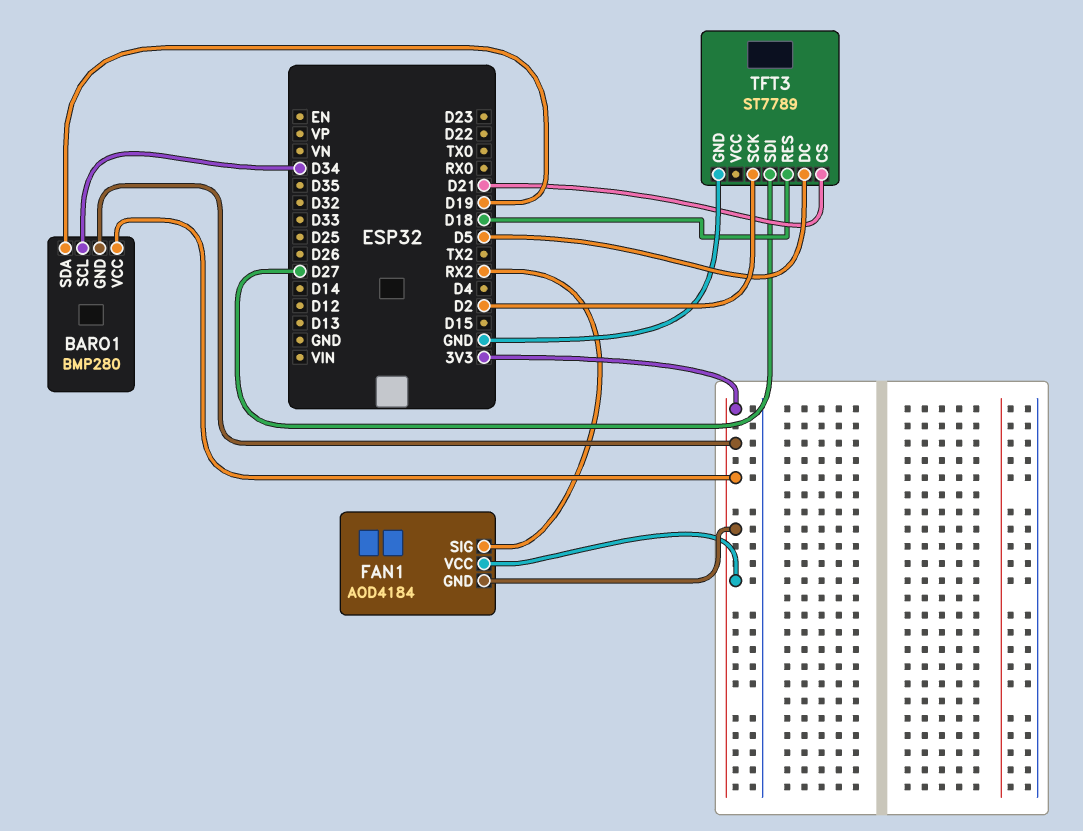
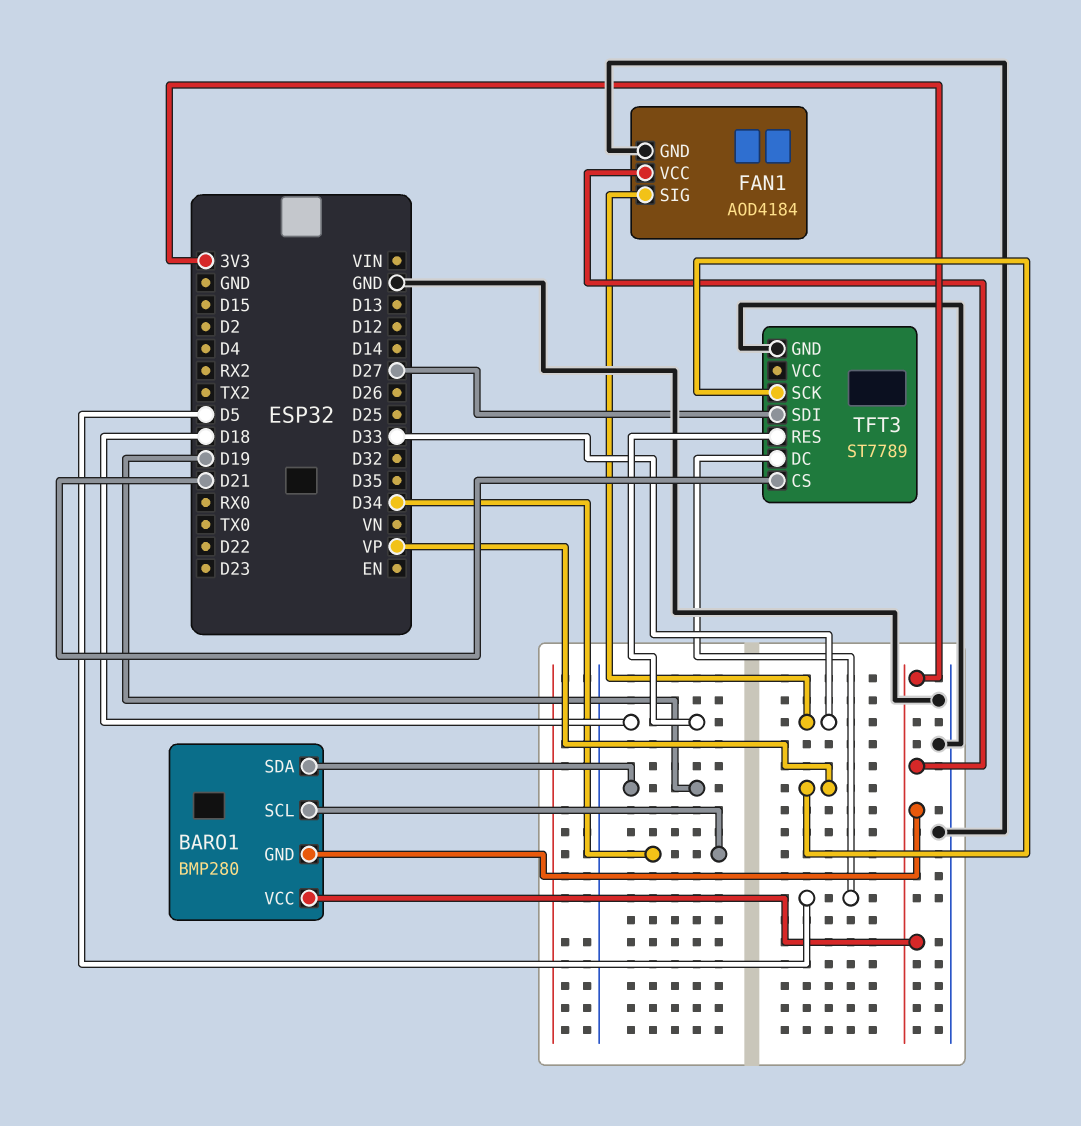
FAN1 pin GND: 3V3 -> GND
FAN1 pin SIG: RX2 -> D33
TFT3 pin SCK: D2 -> VP

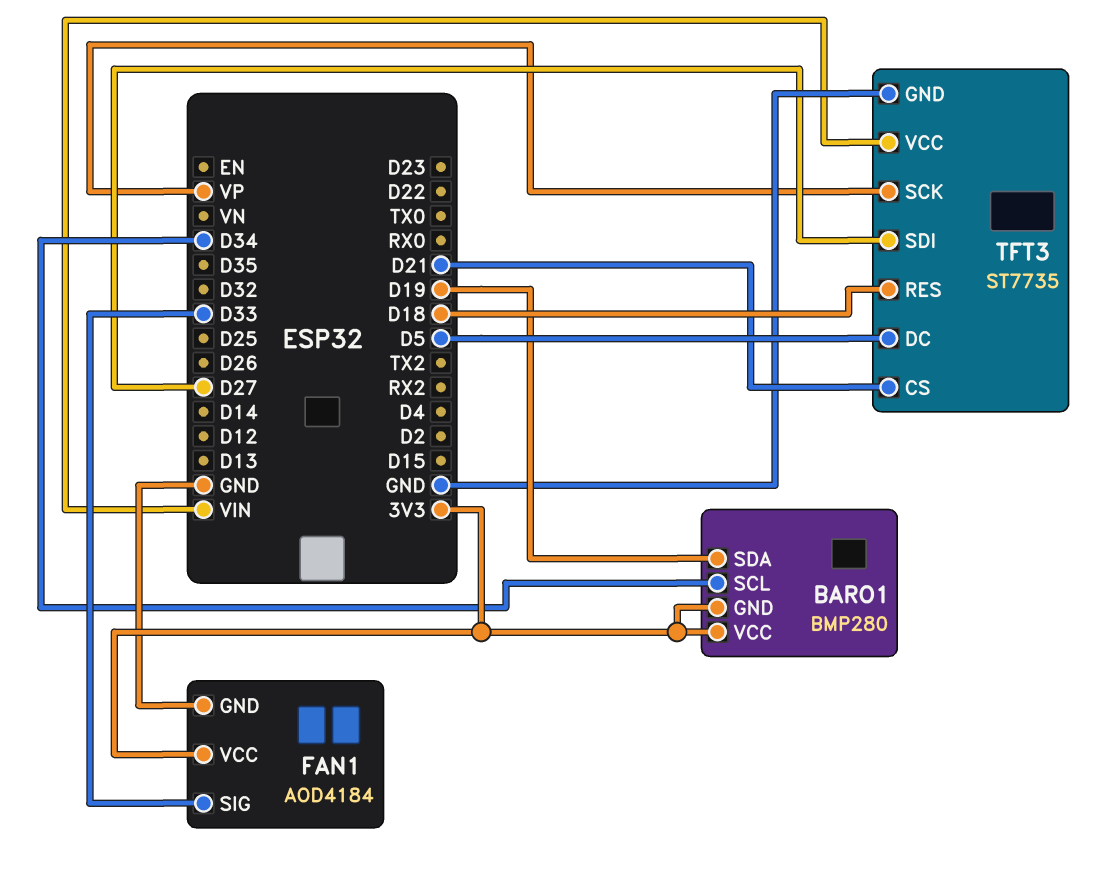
TFT3: ST7789 -> ST7735
TFT3 pin VCC: none -> VIN

